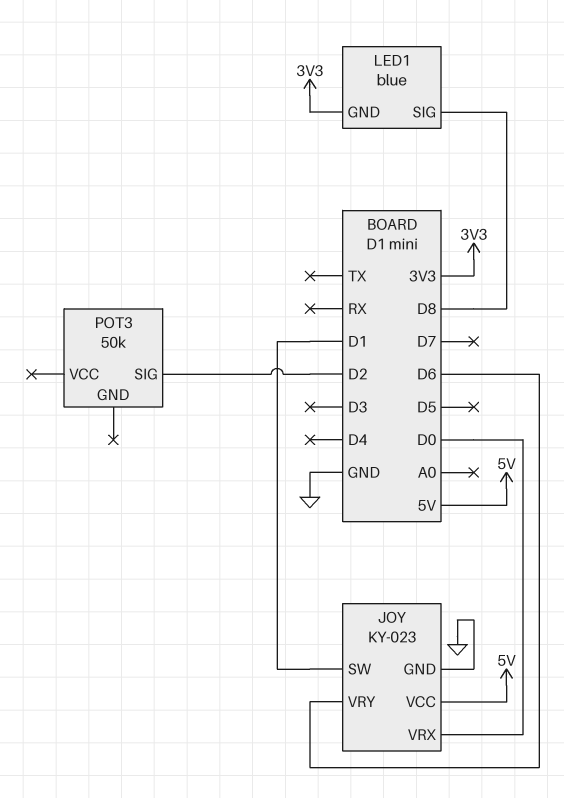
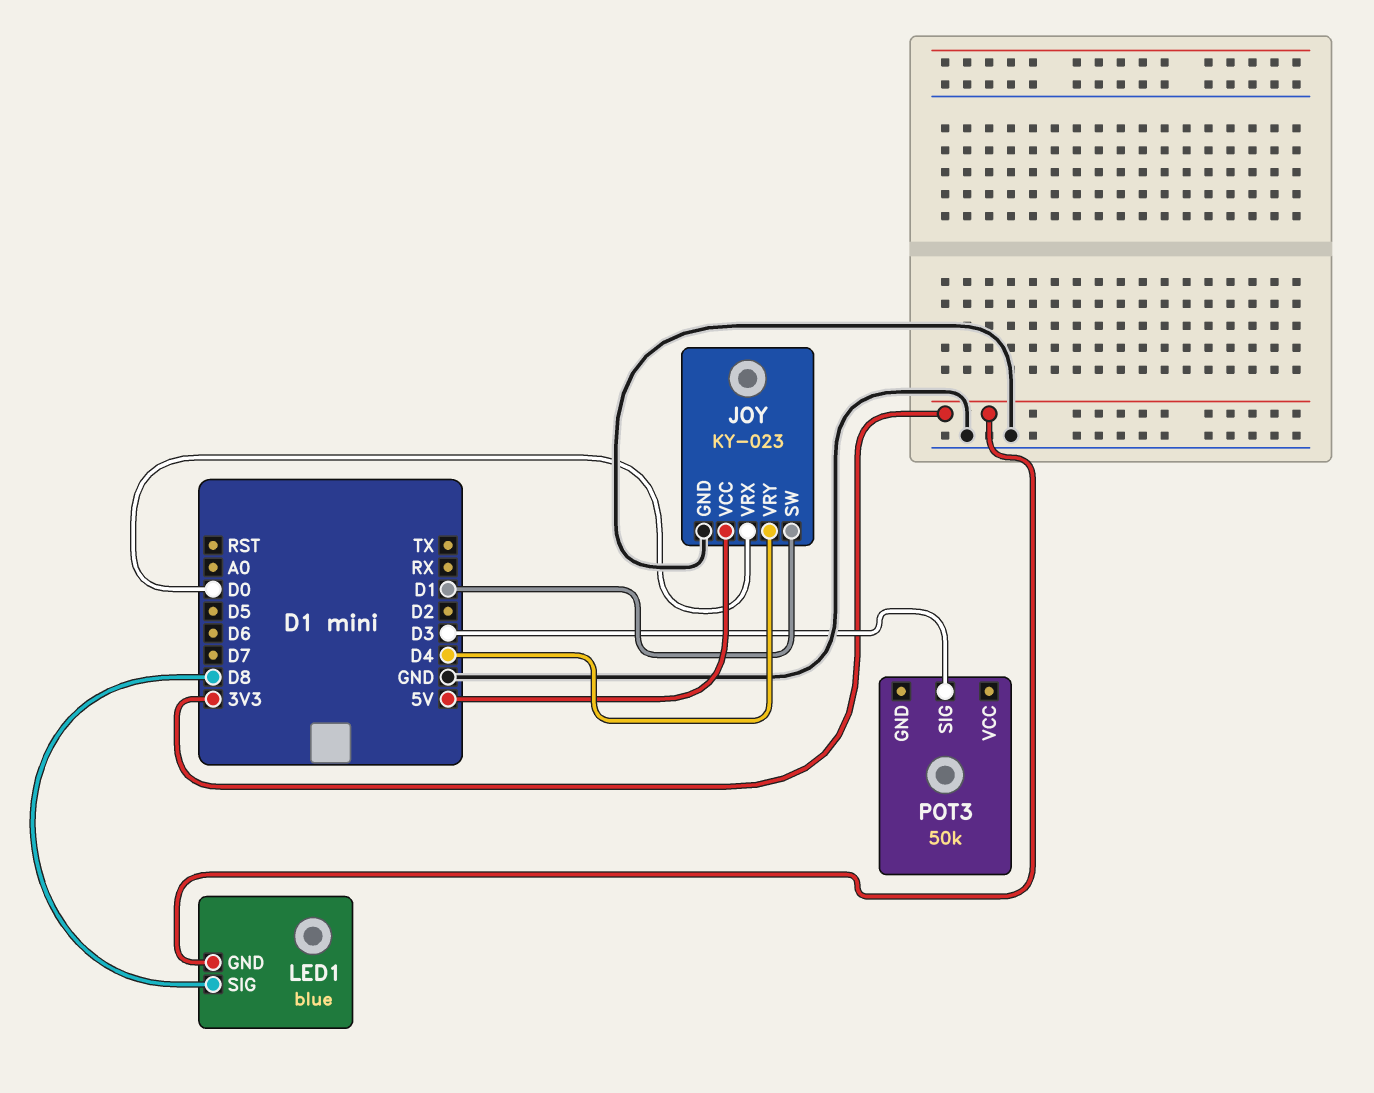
JOY pin VRY: D6 -> D4
POT3 pin SIG: D2 -> D3

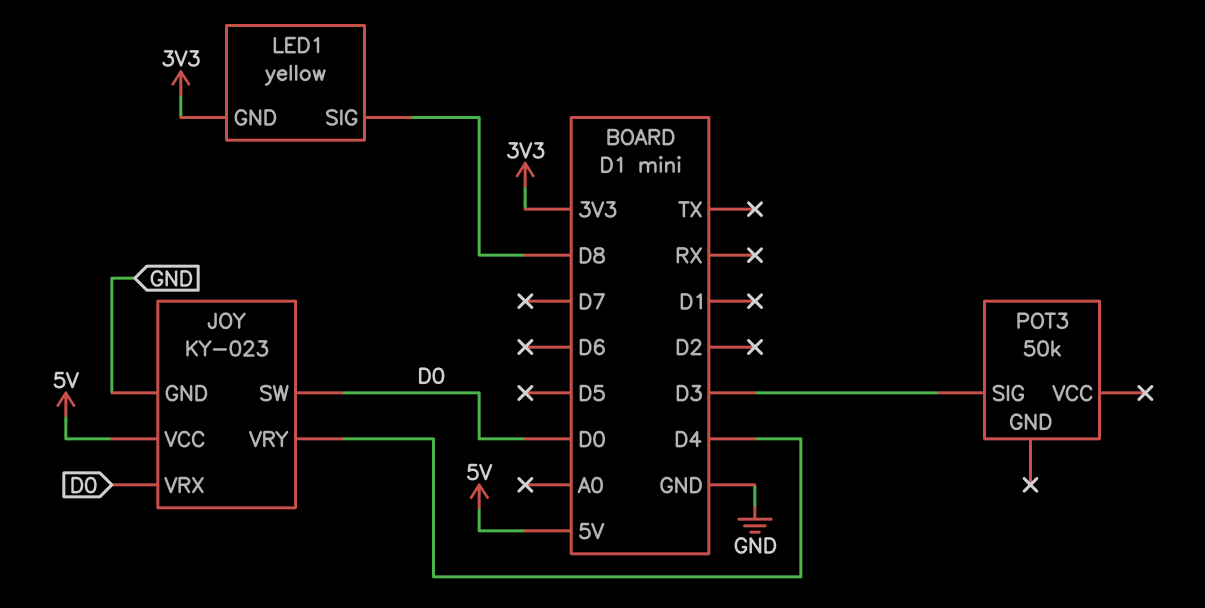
JOY pin SW: D1 -> D0
LED1: blue -> yellow

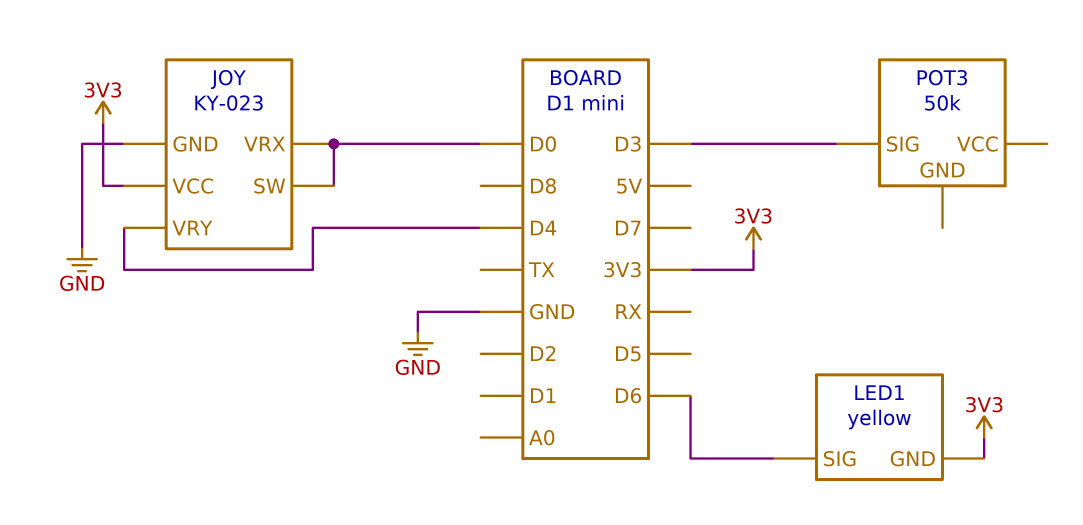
JOY pin VCC: 5V -> 3V3
LED1 pin SIG: D8 -> D6

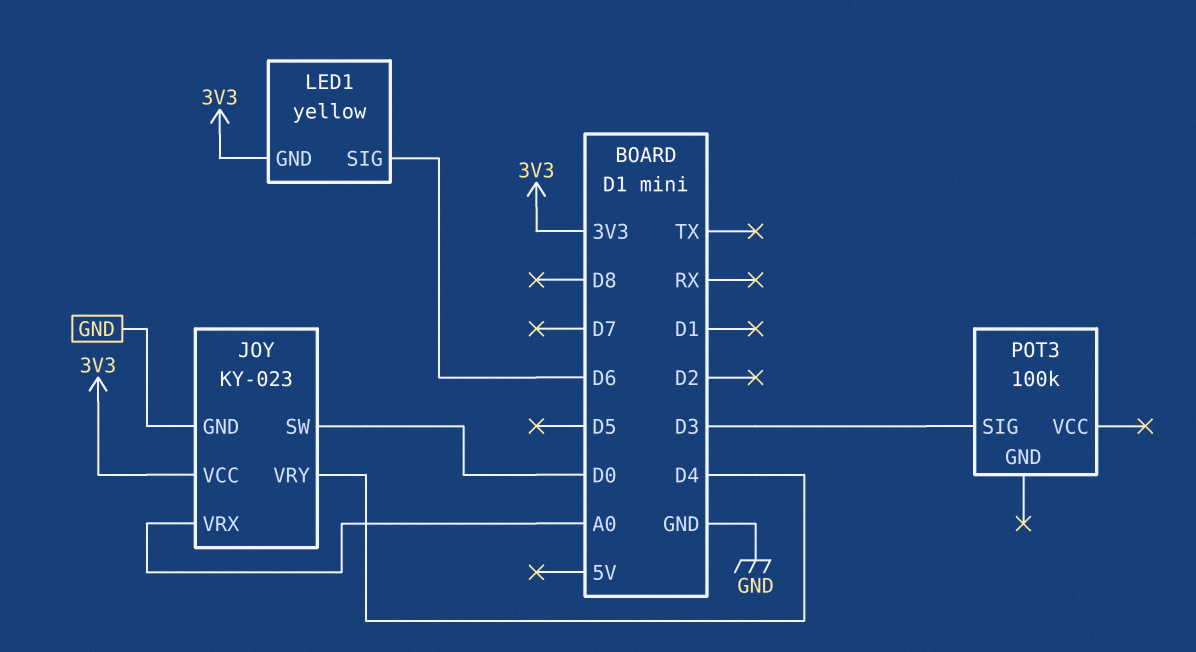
JOY pin VRX: D0 -> A0
POT3: 50k -> 100k

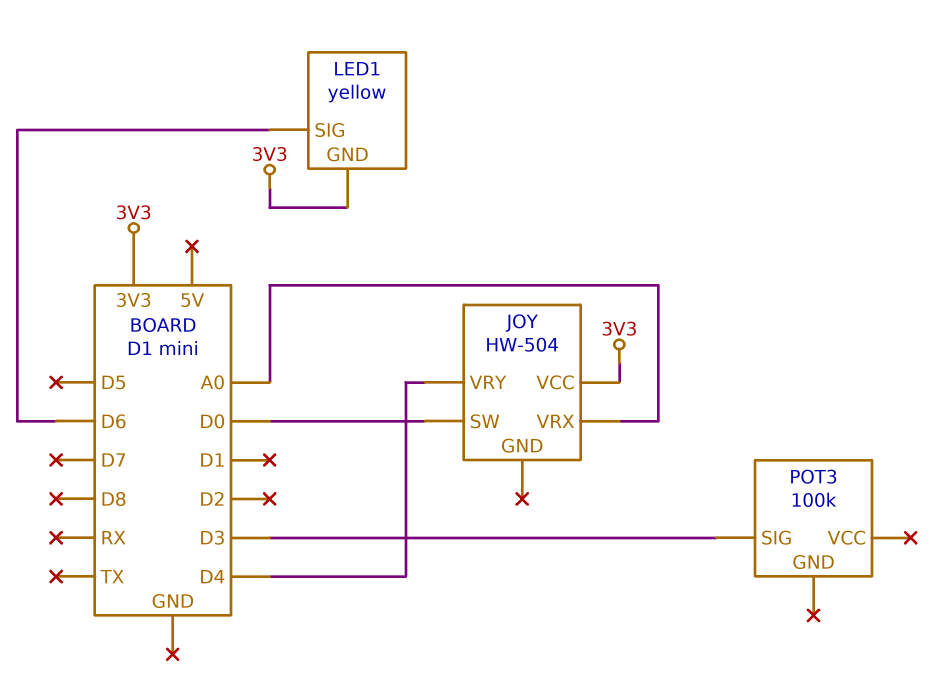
JOY: KY-023 -> HW-504
JOY pin GND: GND -> none

